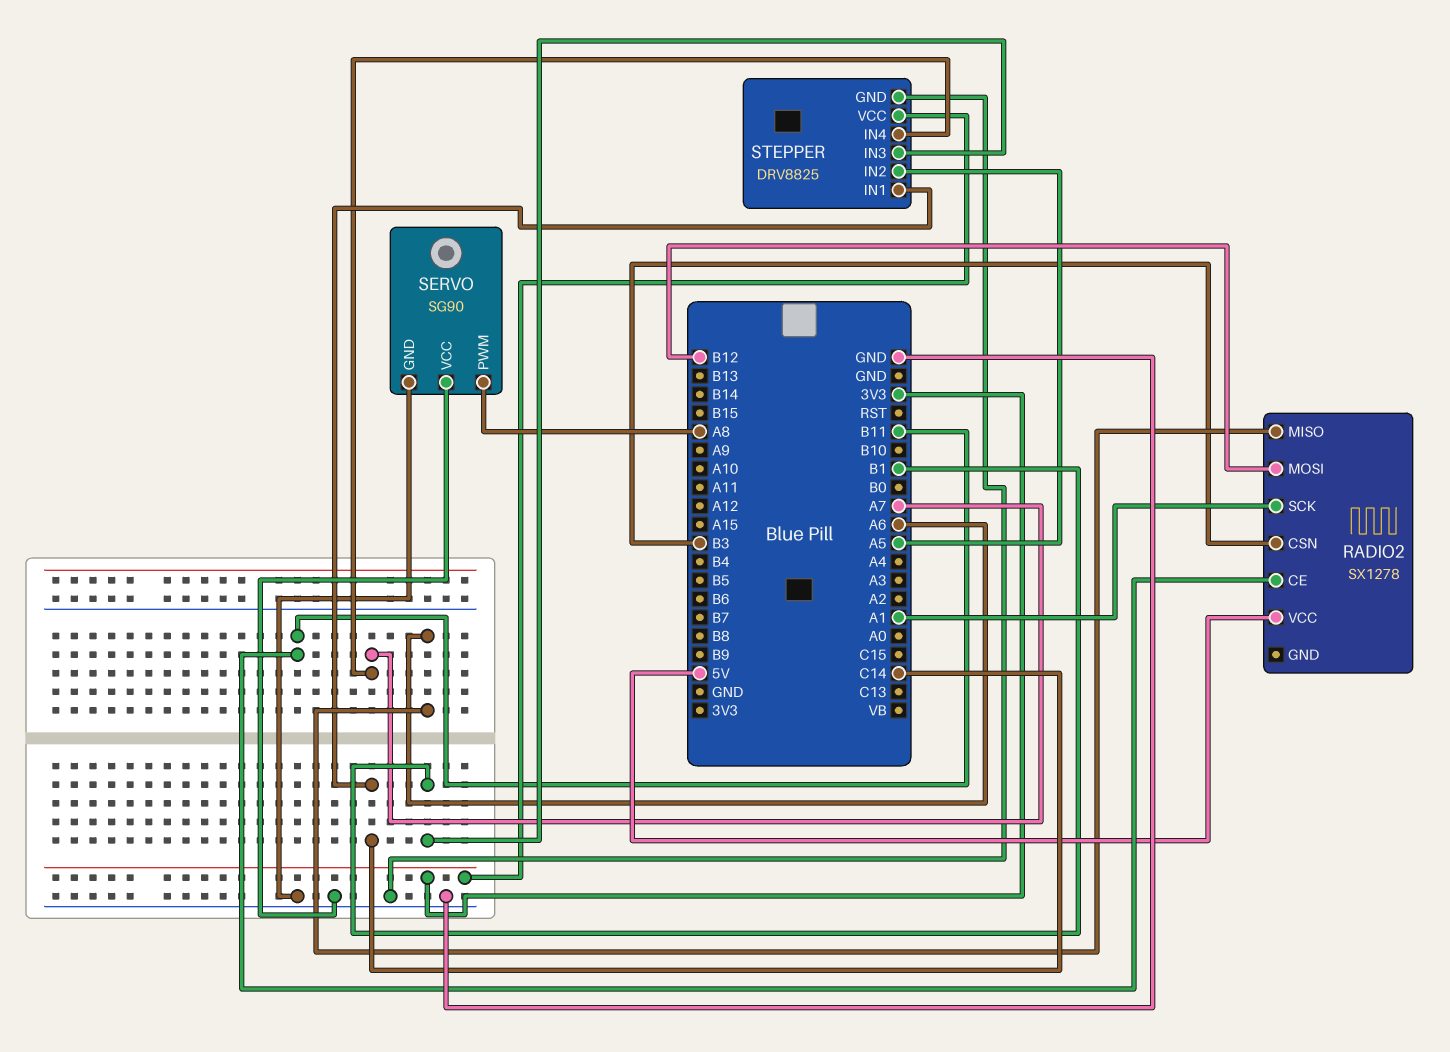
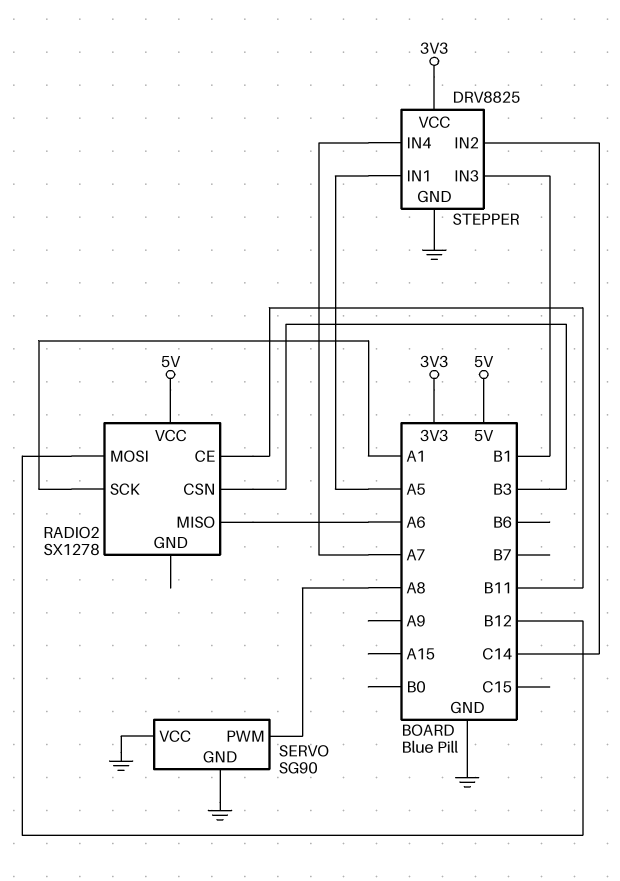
STEPPER pin IN1: C14 -> A5
STEPPER pin IN2: A5 -> C14

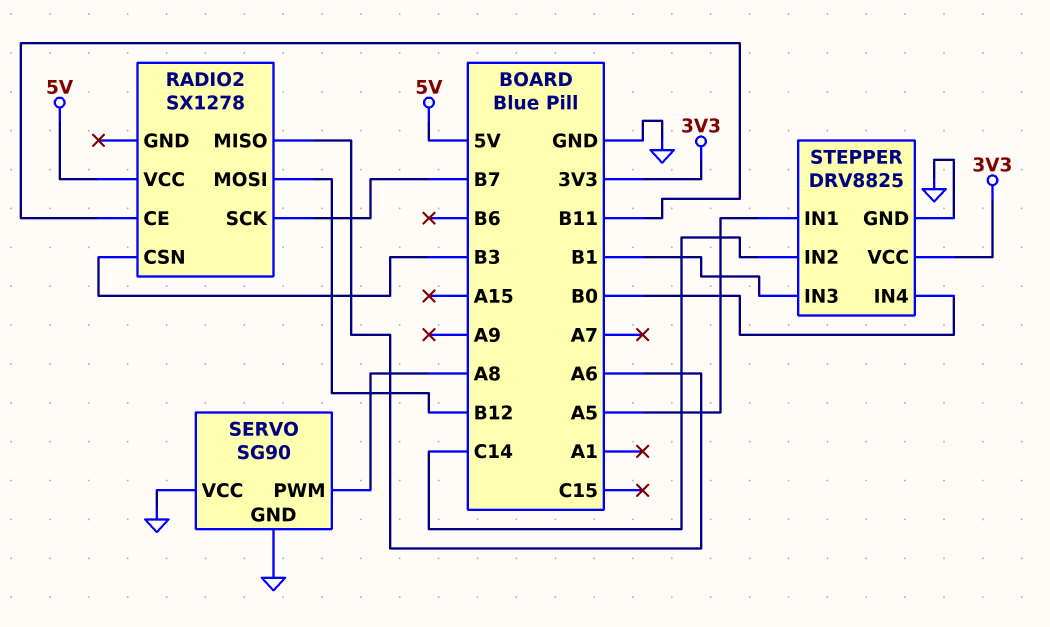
RADIO2 pin SCK: A1 -> B7
STEPPER pin IN4: A7 -> B0

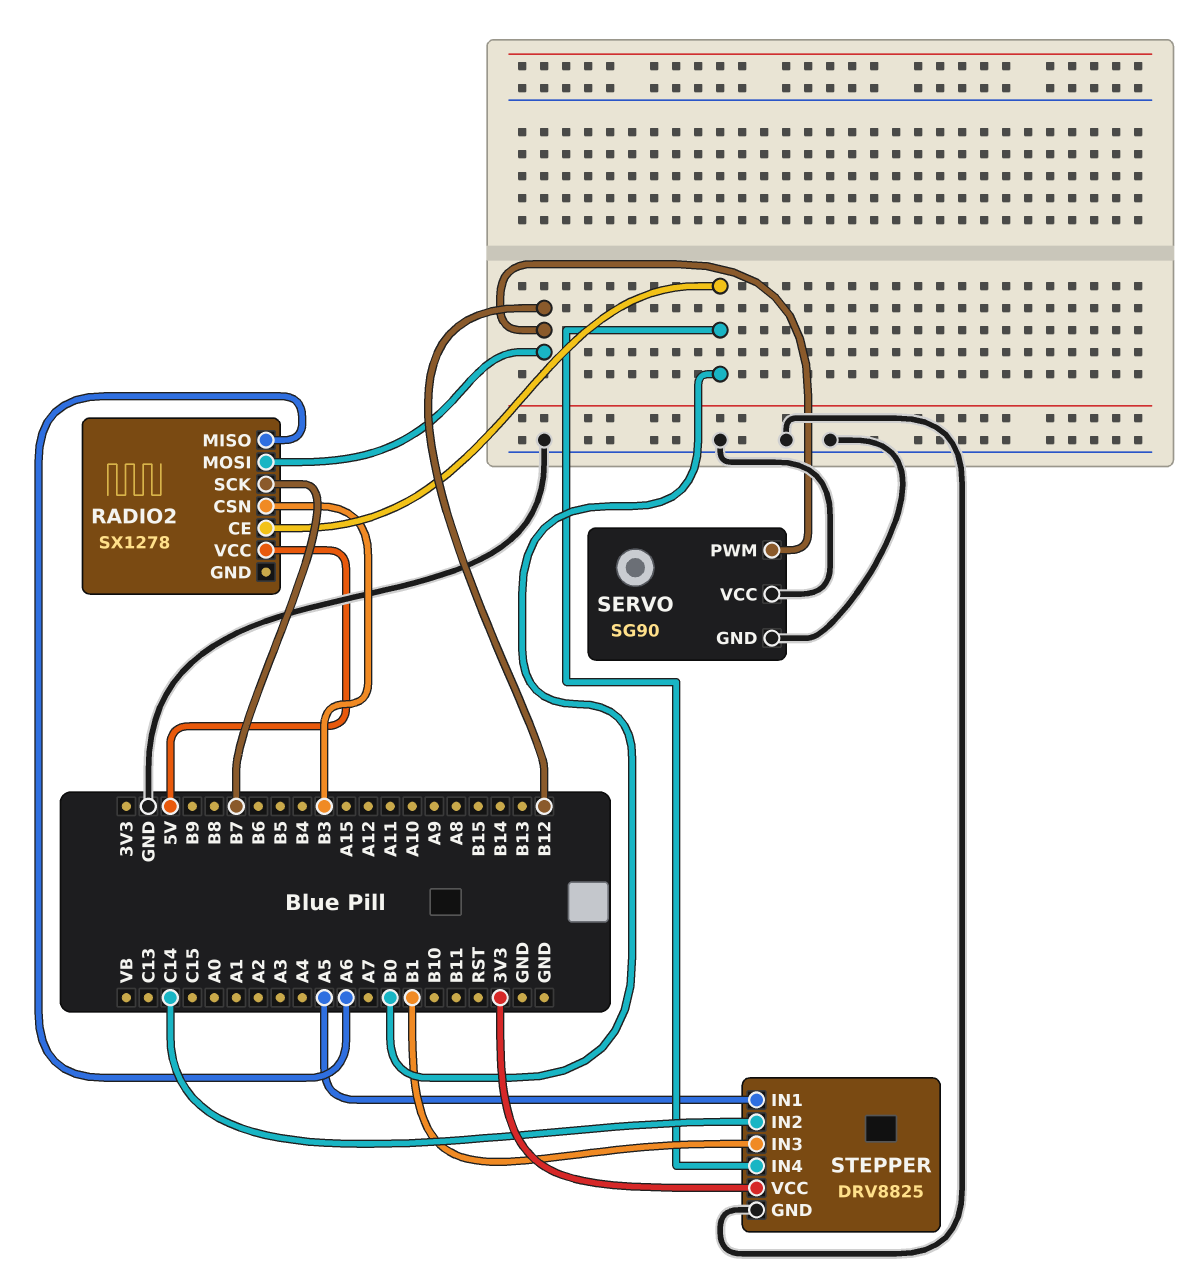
RADIO2 pin CE: B11 -> B0
SERVO pin PWM: A8 -> B12

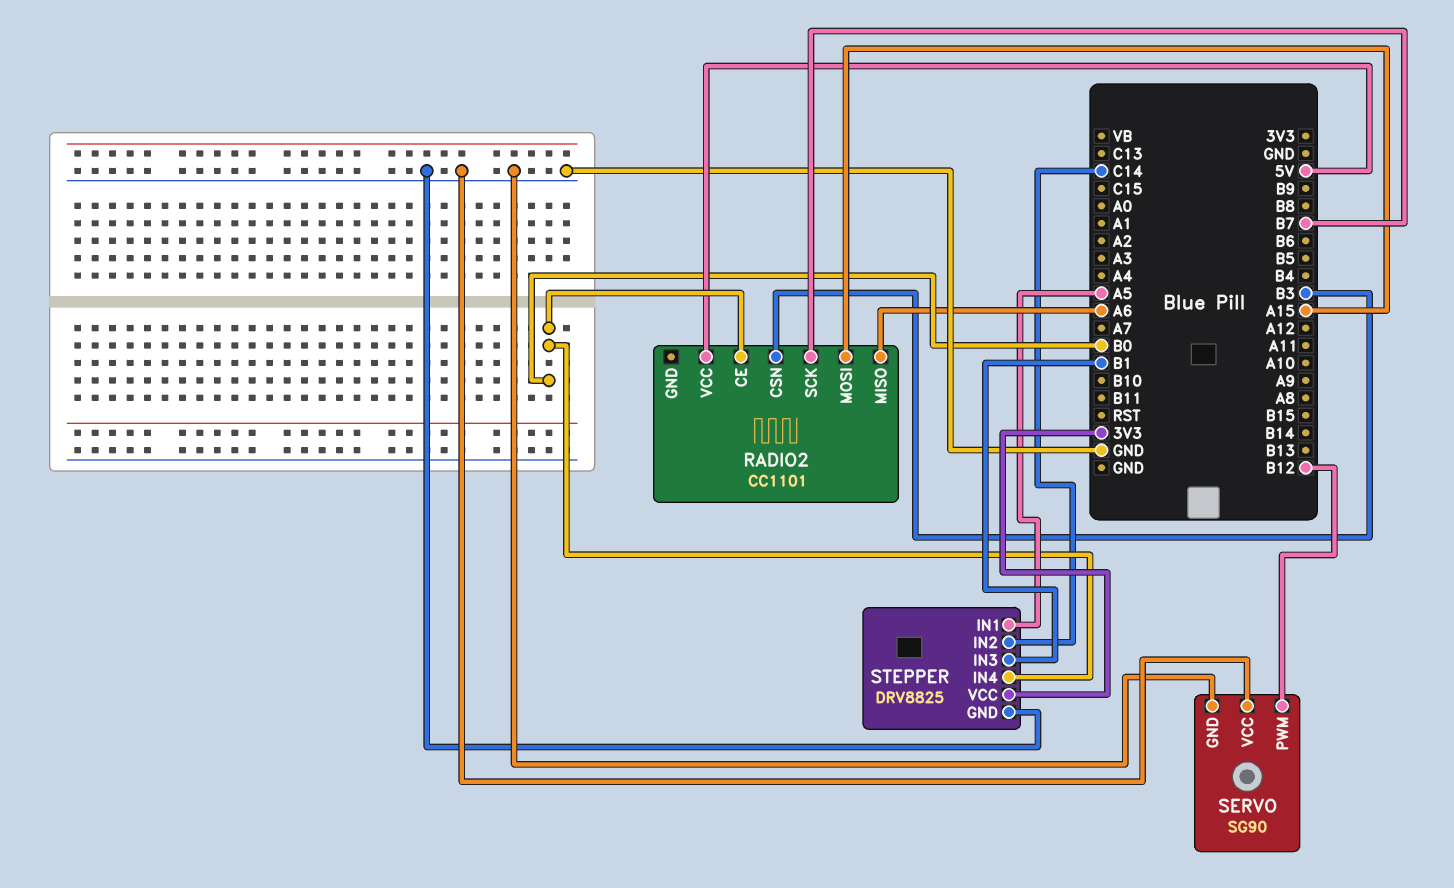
RADIO2: SX1278 -> CC1101
RADIO2 pin MOSI: B12 -> A15

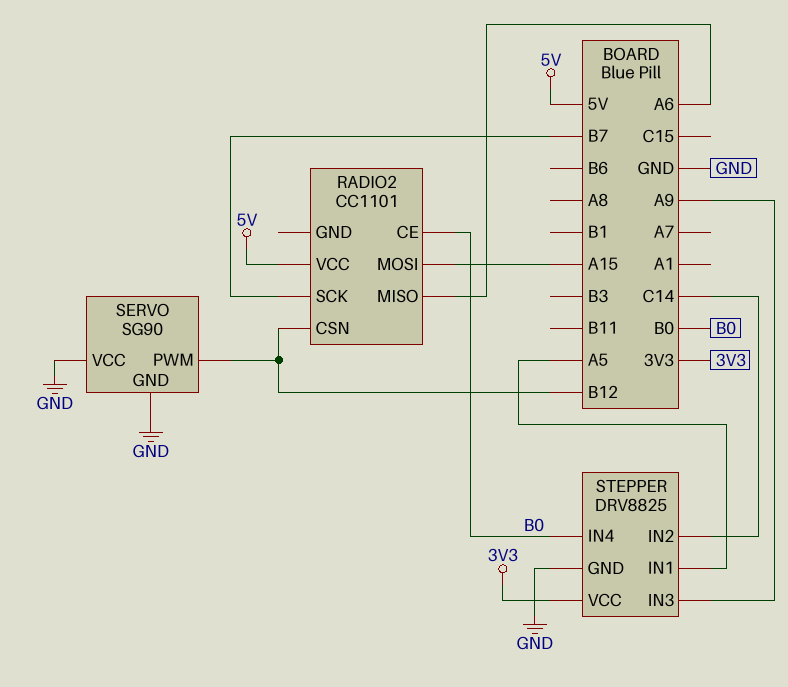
RADIO2 pin CSN: B3 -> B12
STEPPER pin IN3: B1 -> A9

